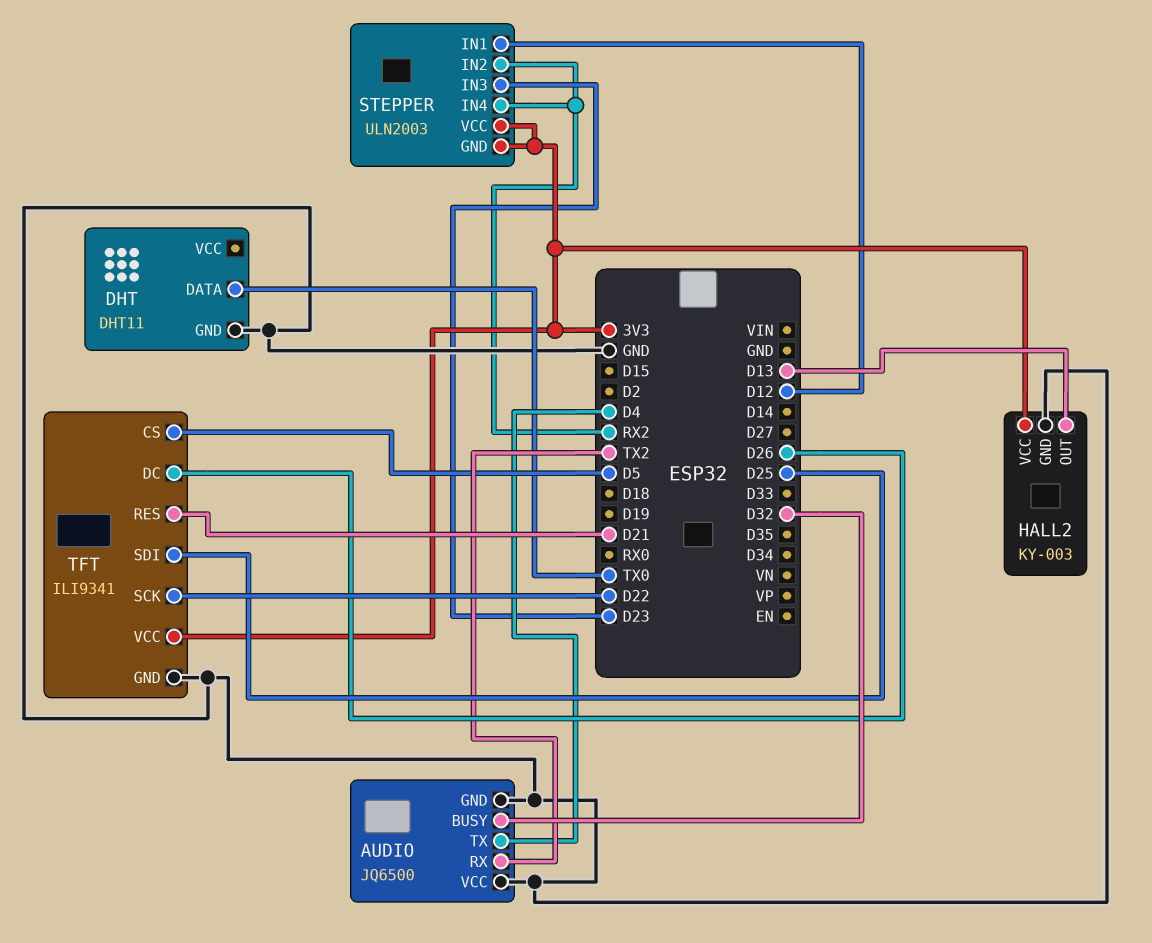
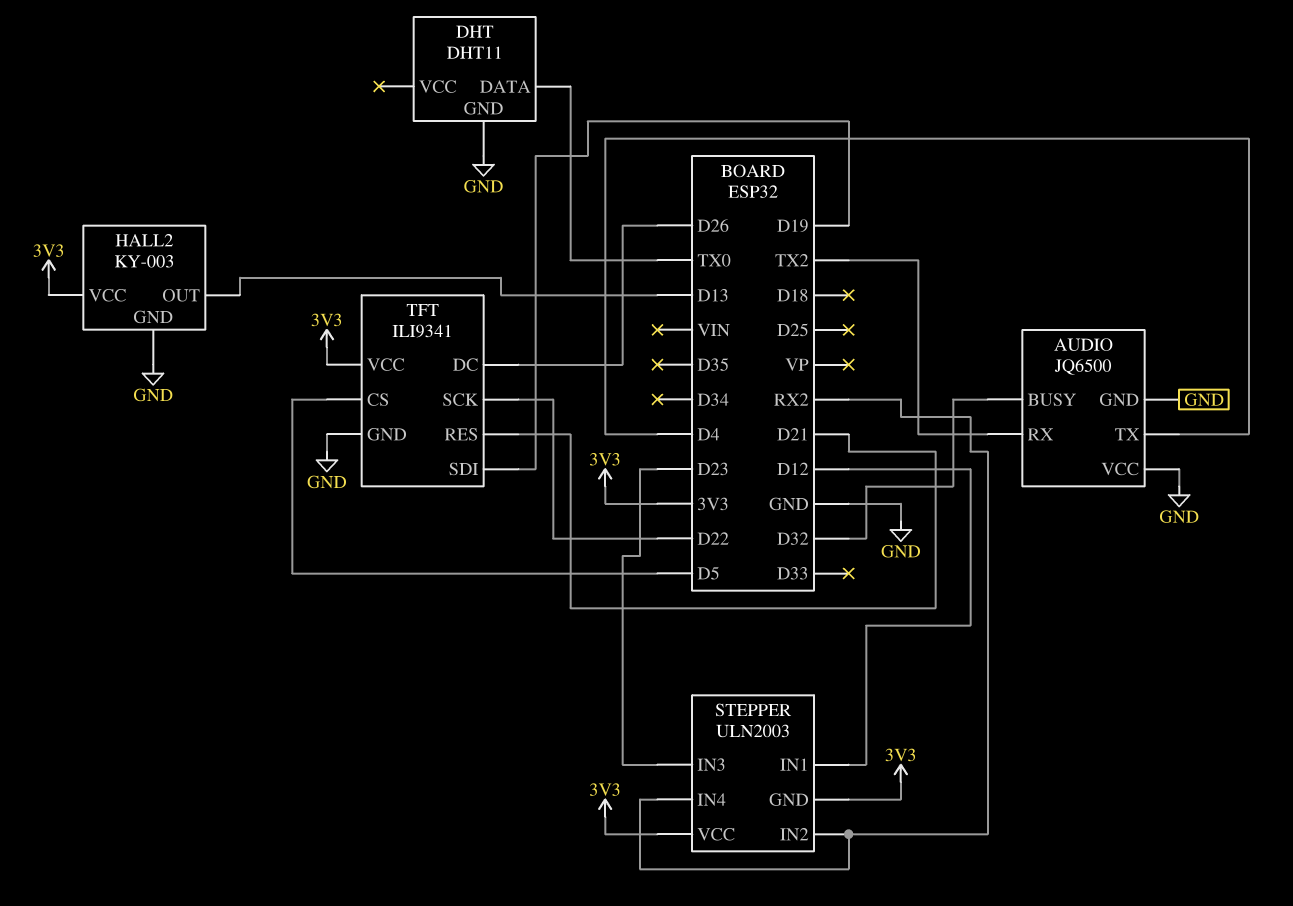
TFT pin SDI: D25 -> D19

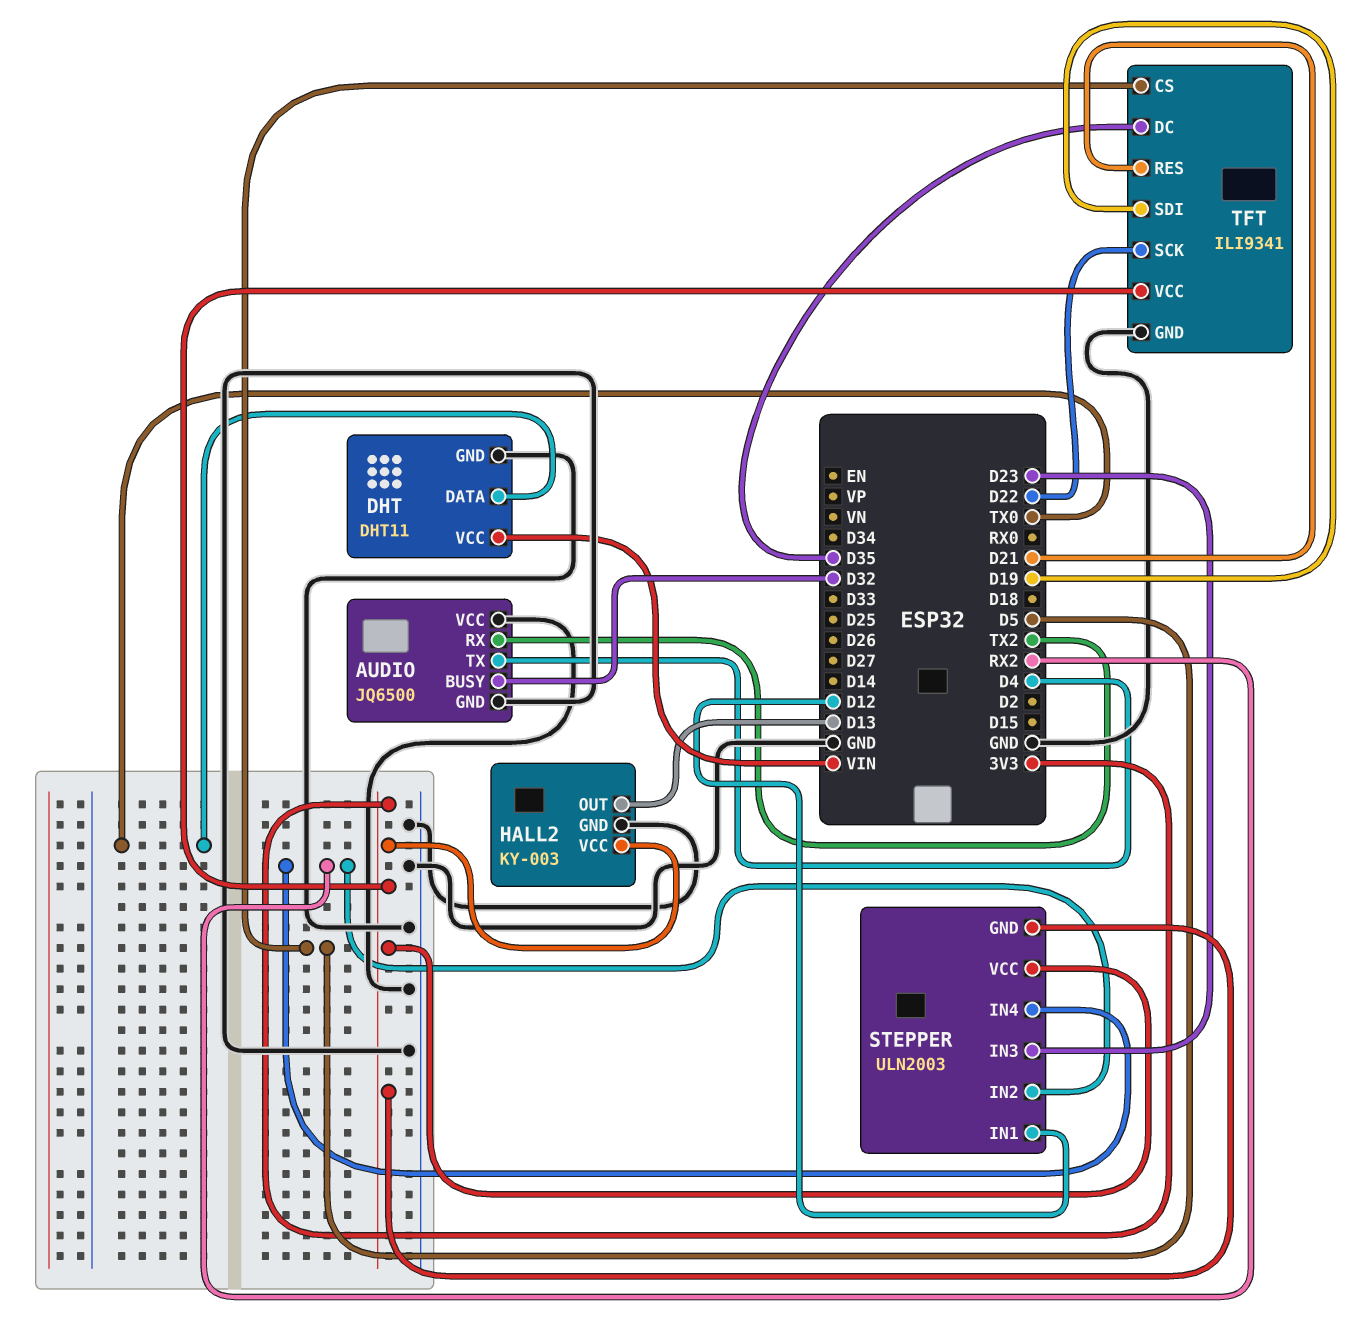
DHT pin VCC: none -> VIN
TFT pin DC: D26 -> D35

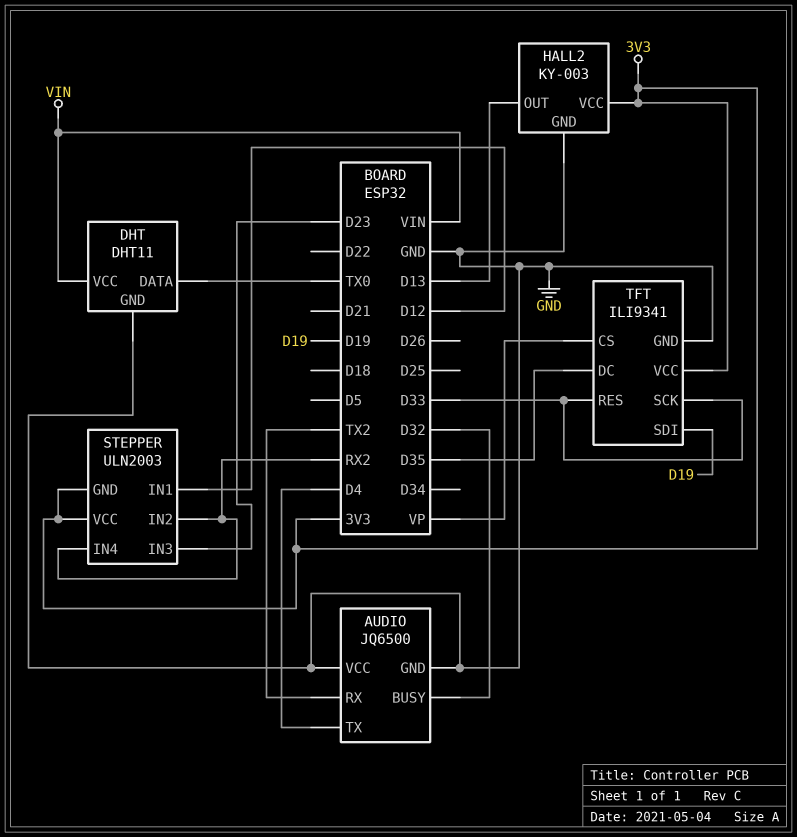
TFT pin CS: D5 -> VP
TFT pin RES: D21 -> D33
TFT pin SCK: D22 -> D33

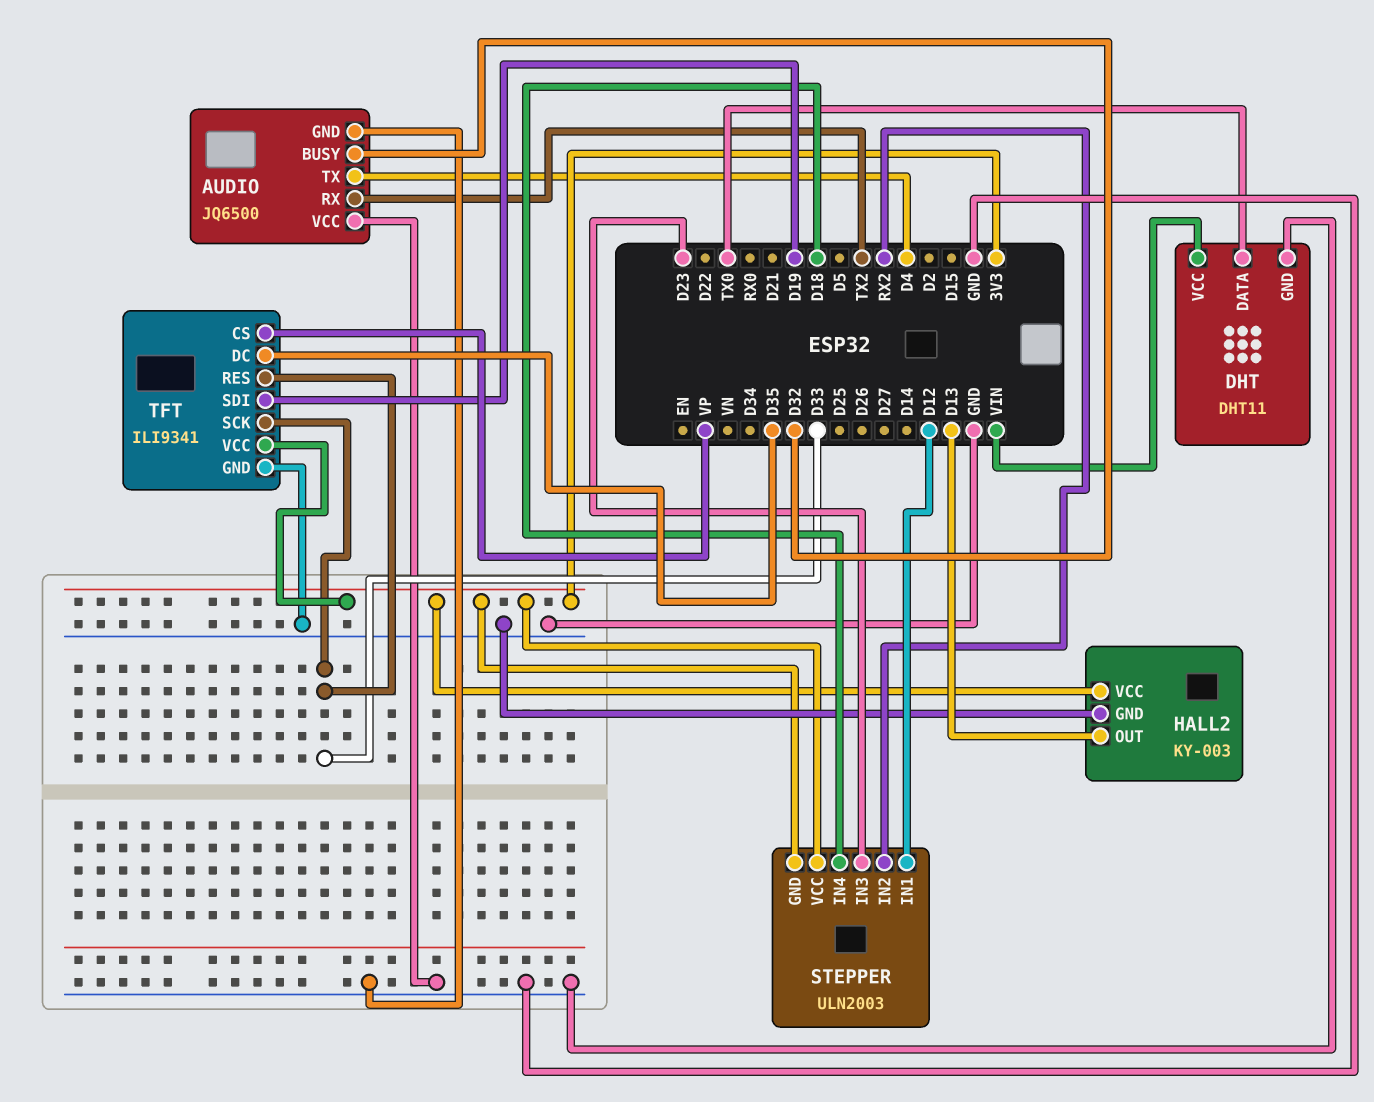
STEPPER pin IN4: RX2 -> D18

